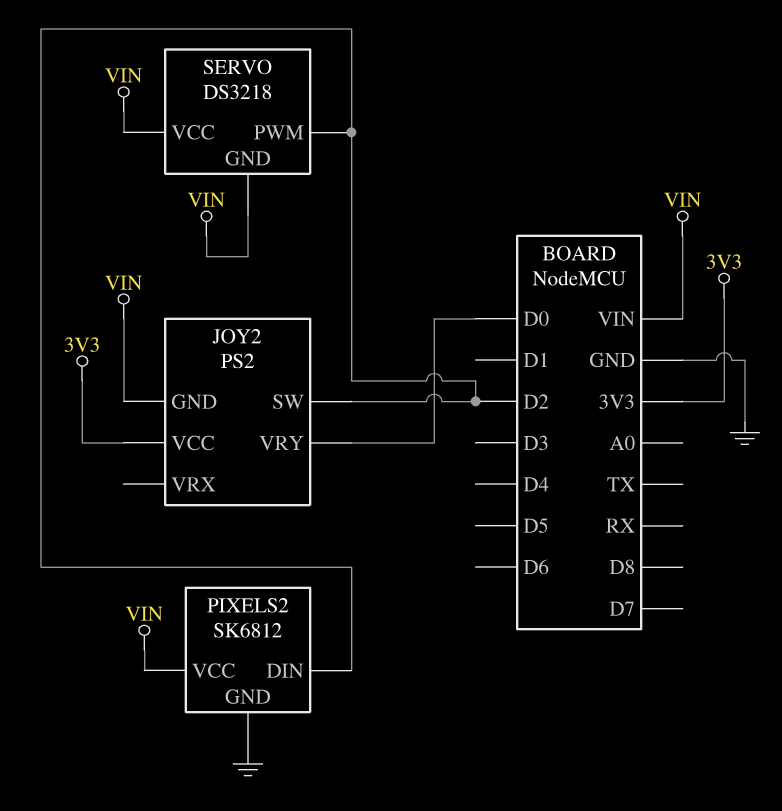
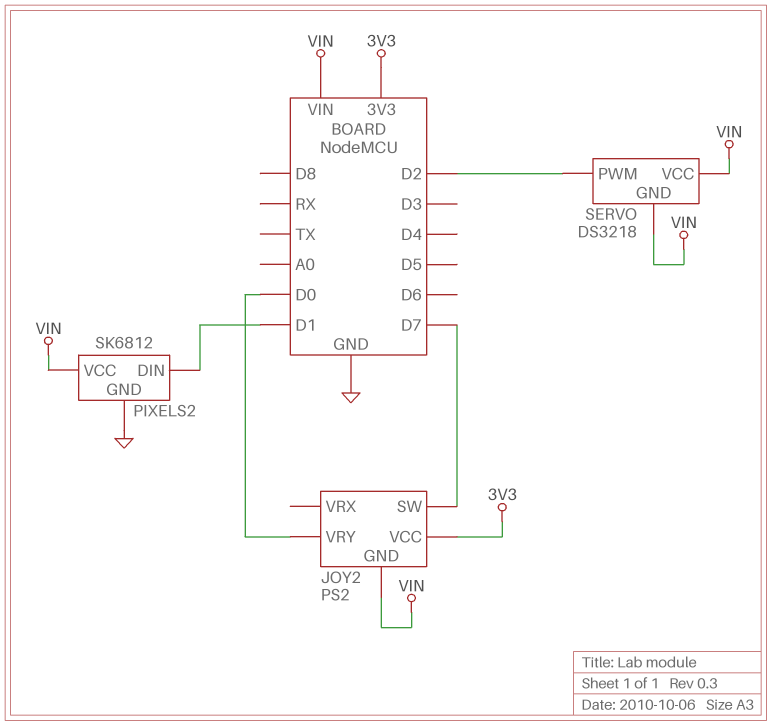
JOY2 pin SW: D2 -> D7
PIXELS2 pin DIN: D2 -> D1

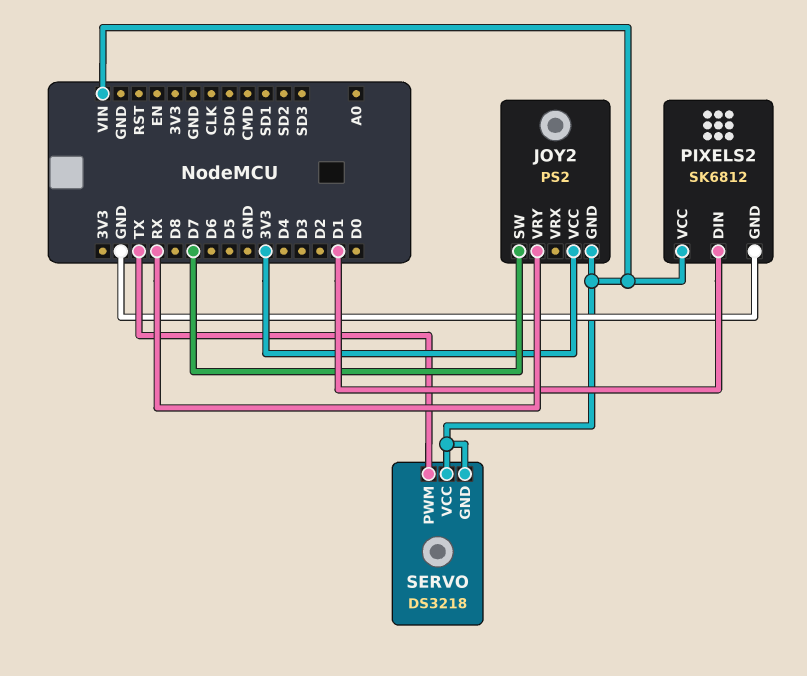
JOY2 pin VRY: D0 -> RX
SERVO pin PWM: D2 -> TX

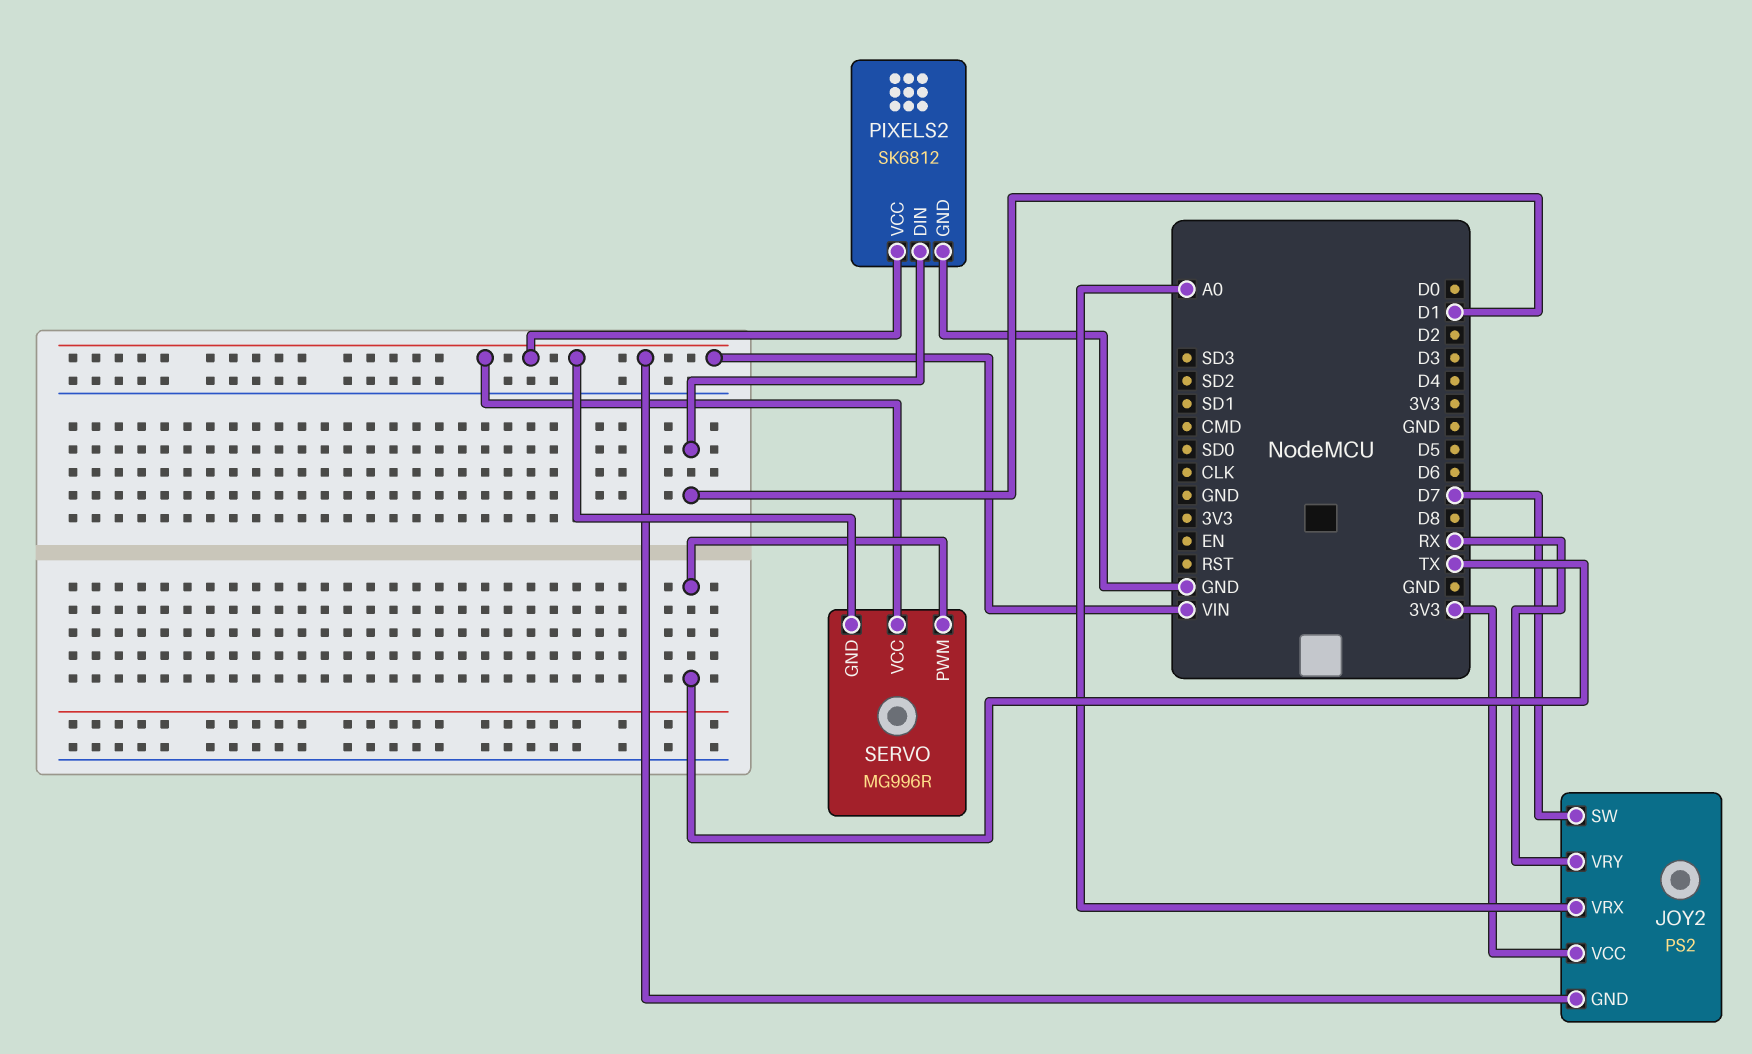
JOY2 pin VRX: none -> A0
SERVO: DS3218 -> MG996R

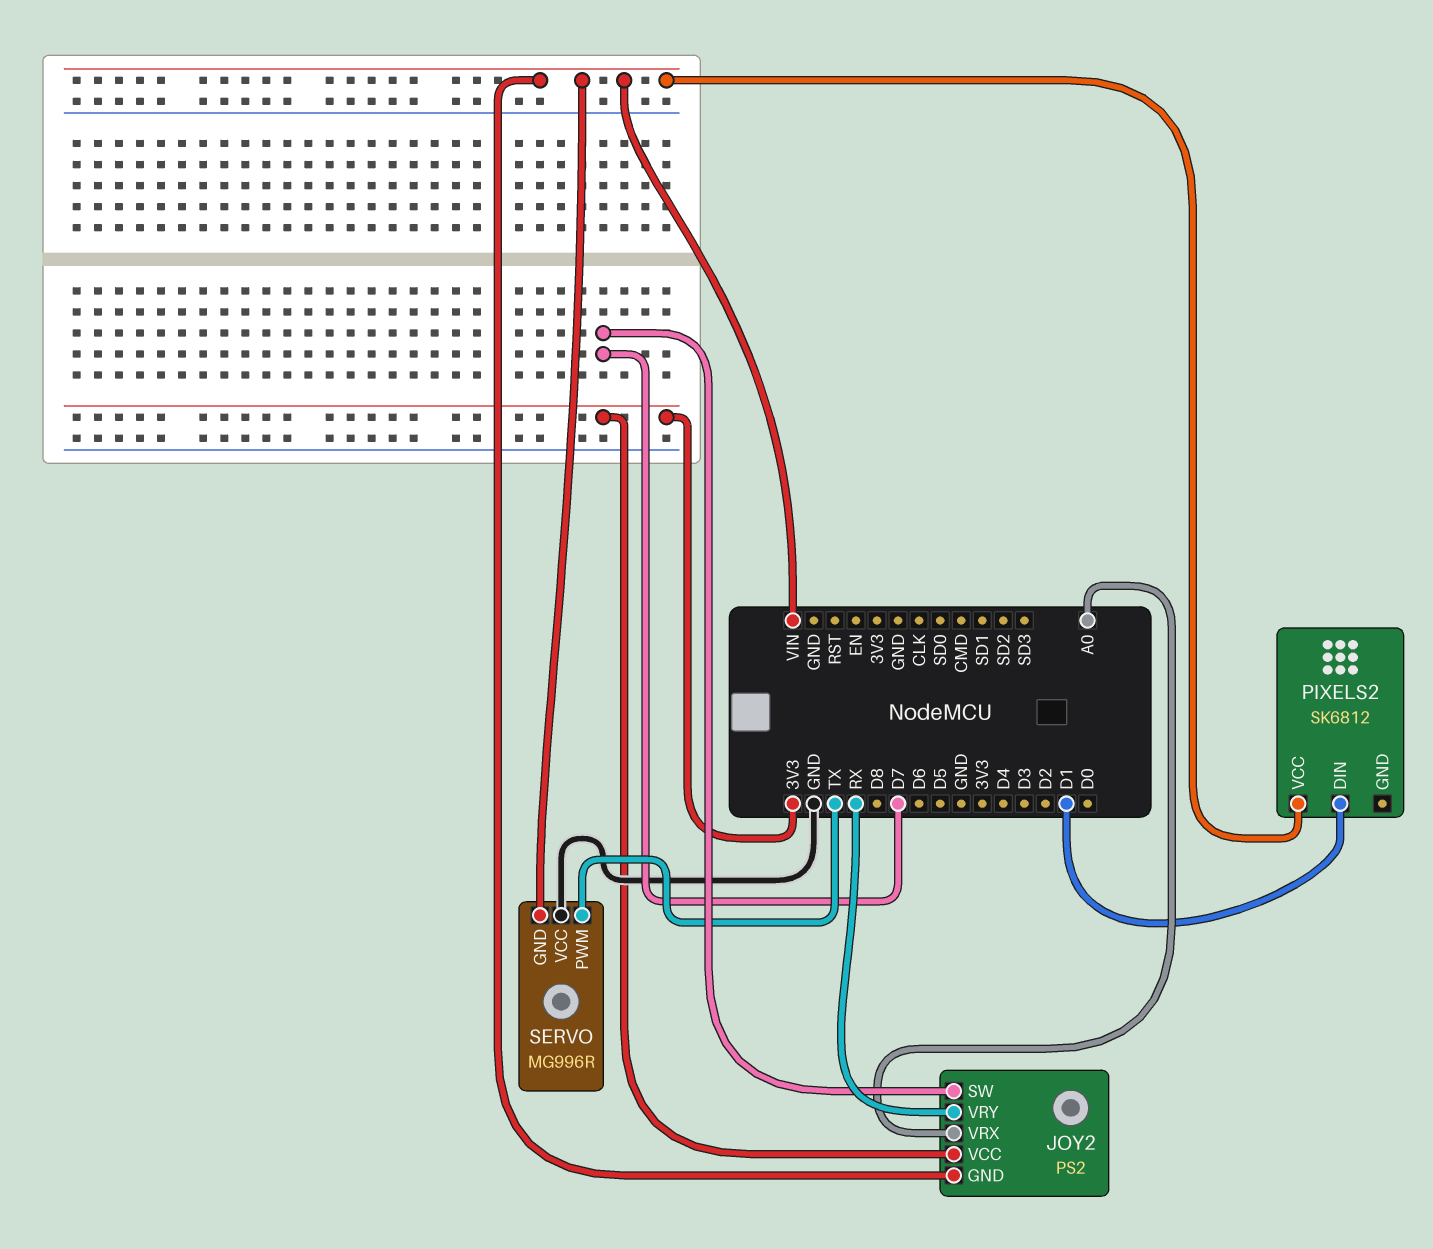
PIXELS2 pin GND: GND -> none
SERVO pin VCC: VIN -> GND

